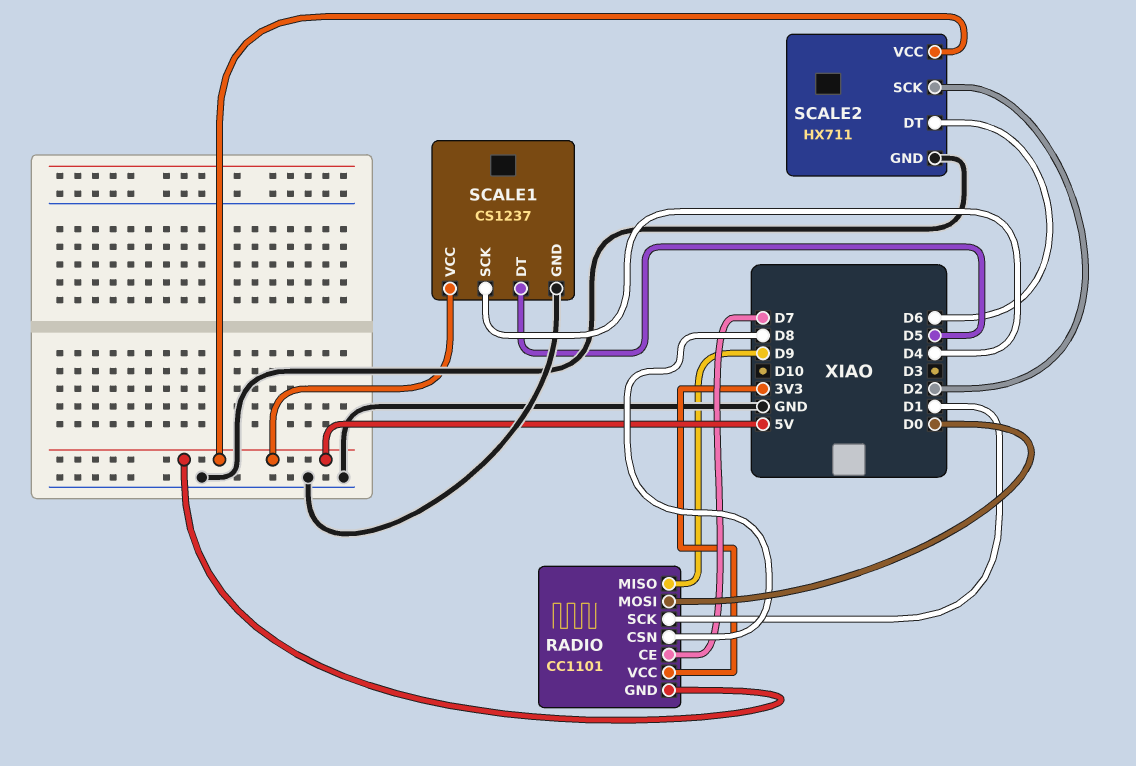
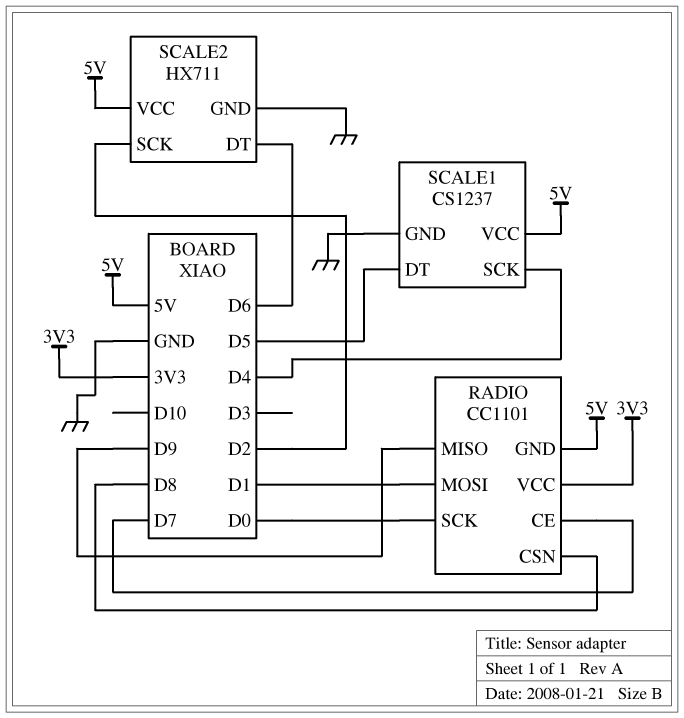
RADIO pin MOSI: D0 -> D1
RADIO pin SCK: D1 -> D0

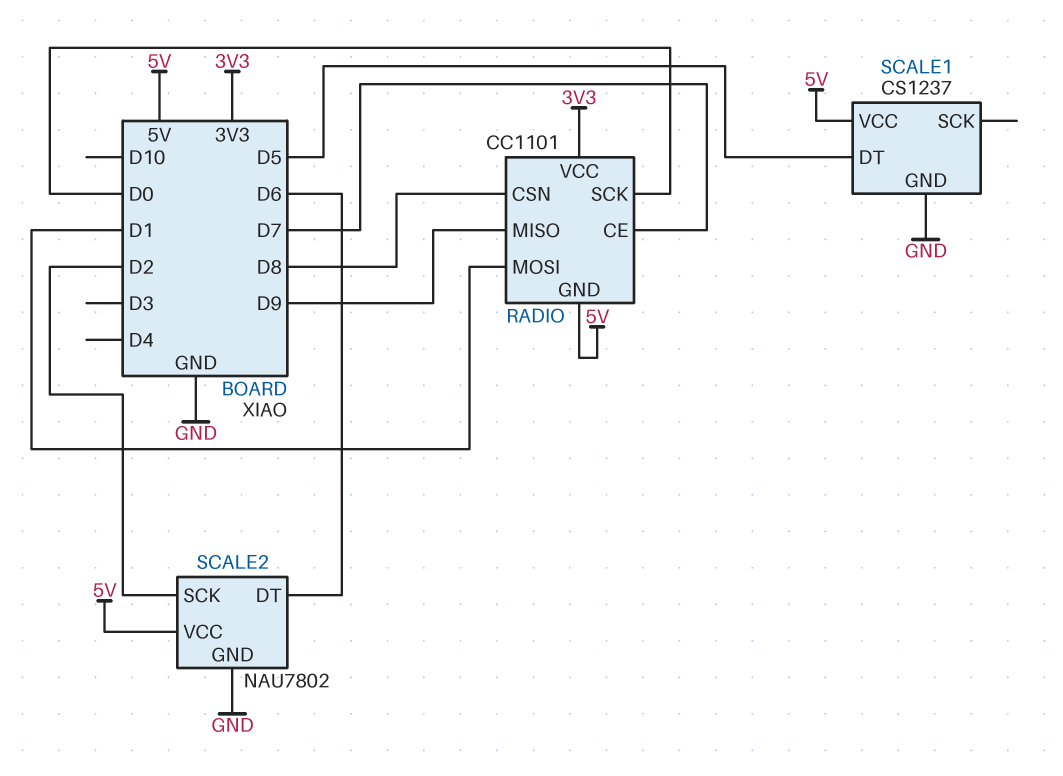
SCALE1 pin SCK: D4 -> none
SCALE2: HX711 -> NAU7802

